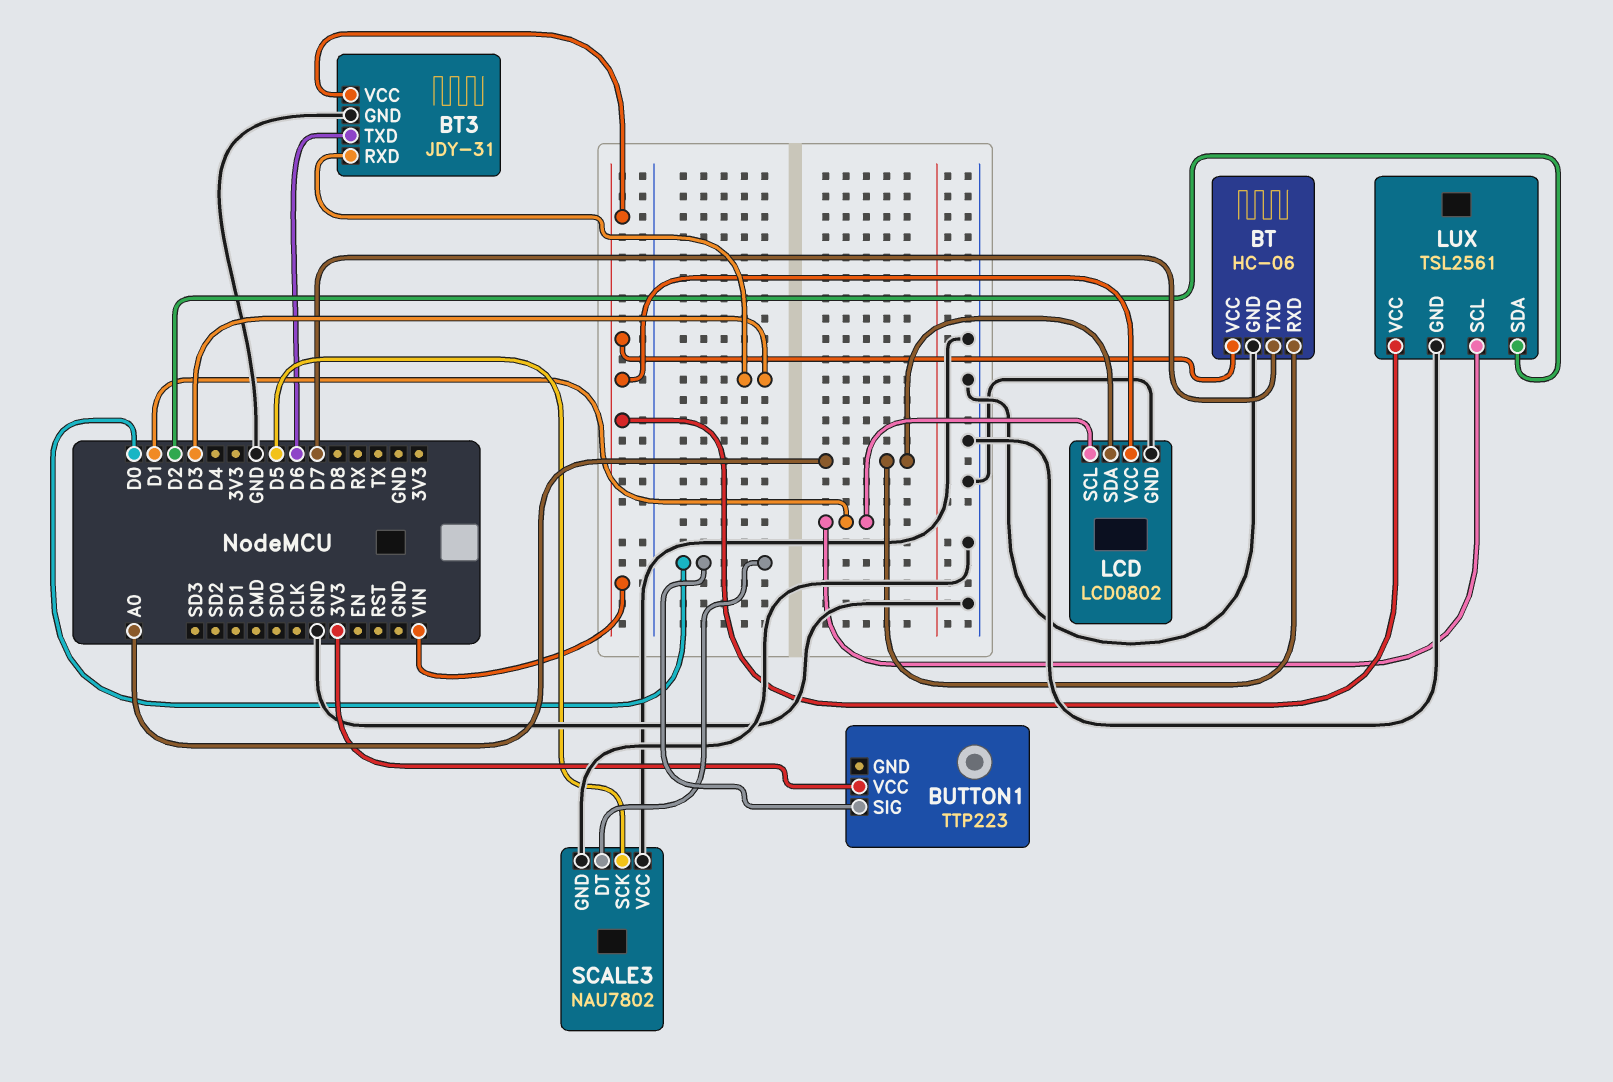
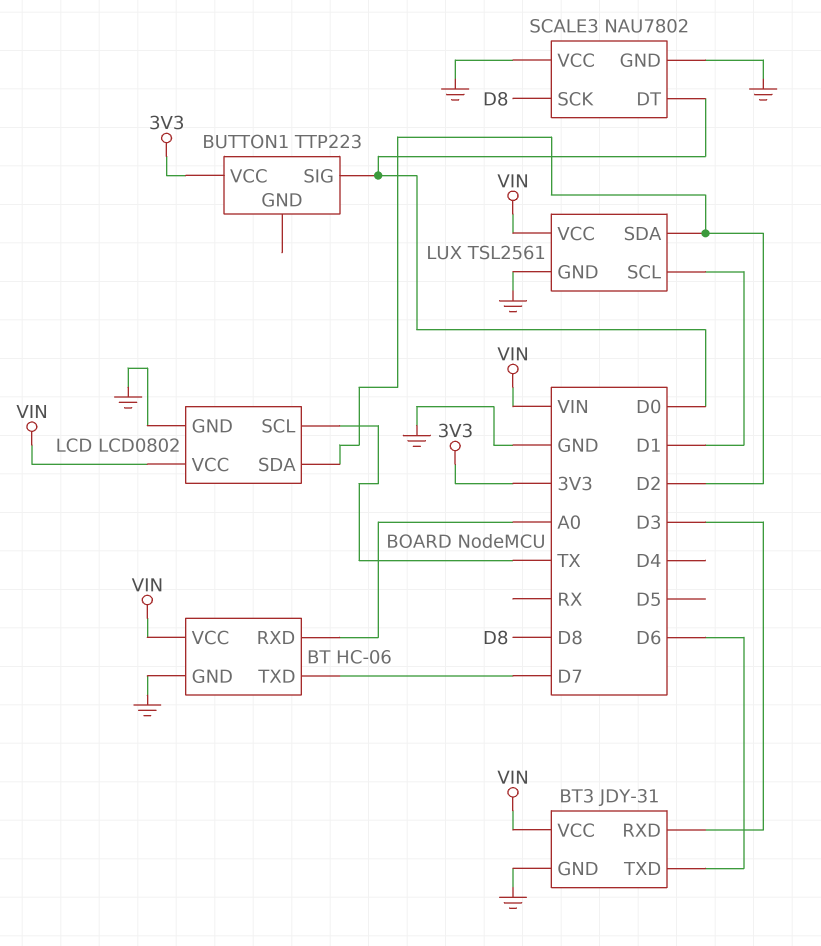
LCD pin SCL: D1 -> TX
LCD pin SDA: A0 -> D2
SCALE3 pin SCK: D5 -> D8

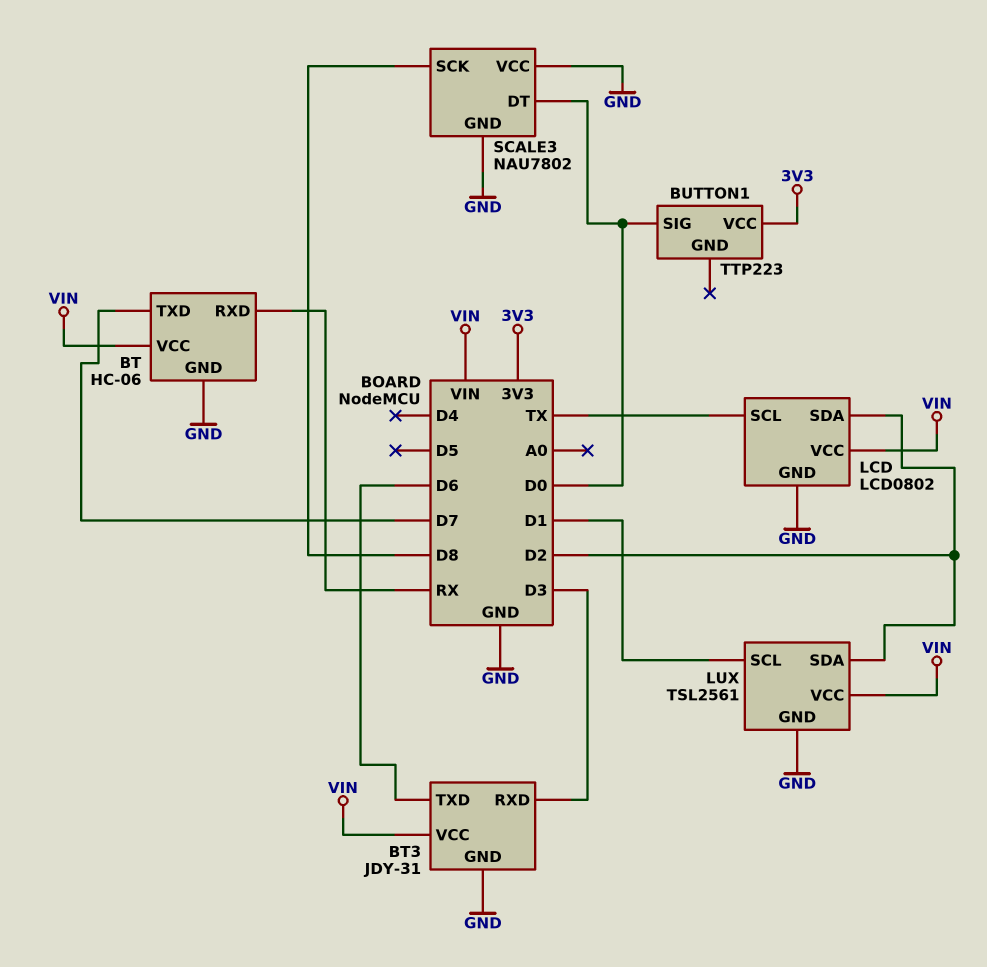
BT pin RXD: A0 -> RX

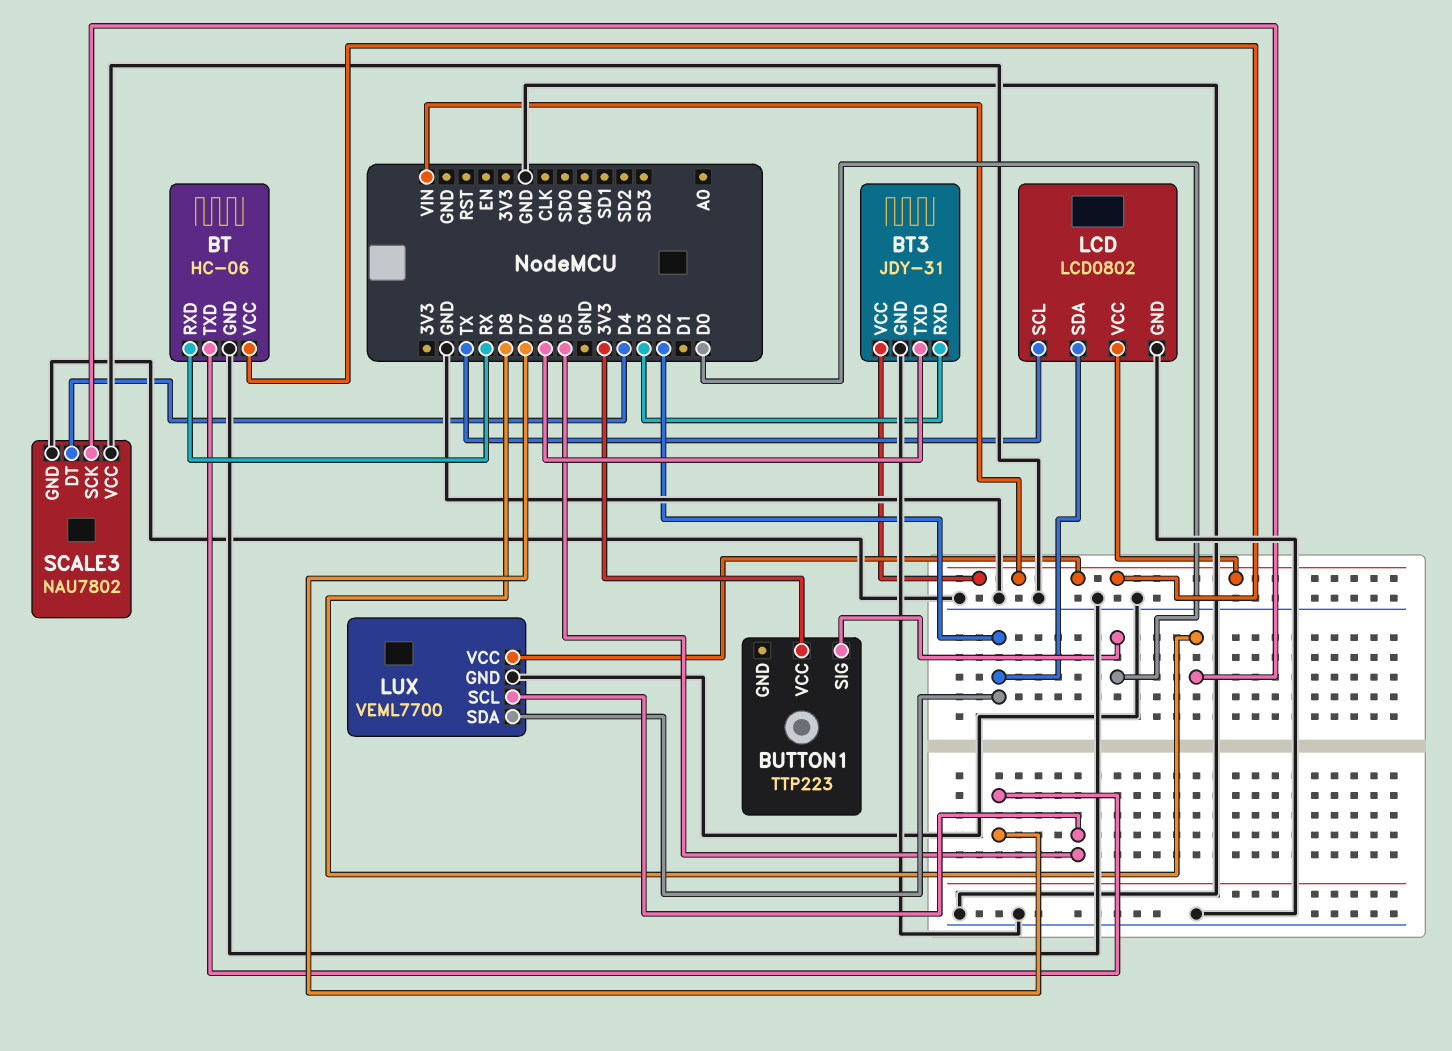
LUX: TSL2561 -> VEML7700
LUX pin SCL: D1 -> D5
SCALE3 pin DT: D0 -> D4

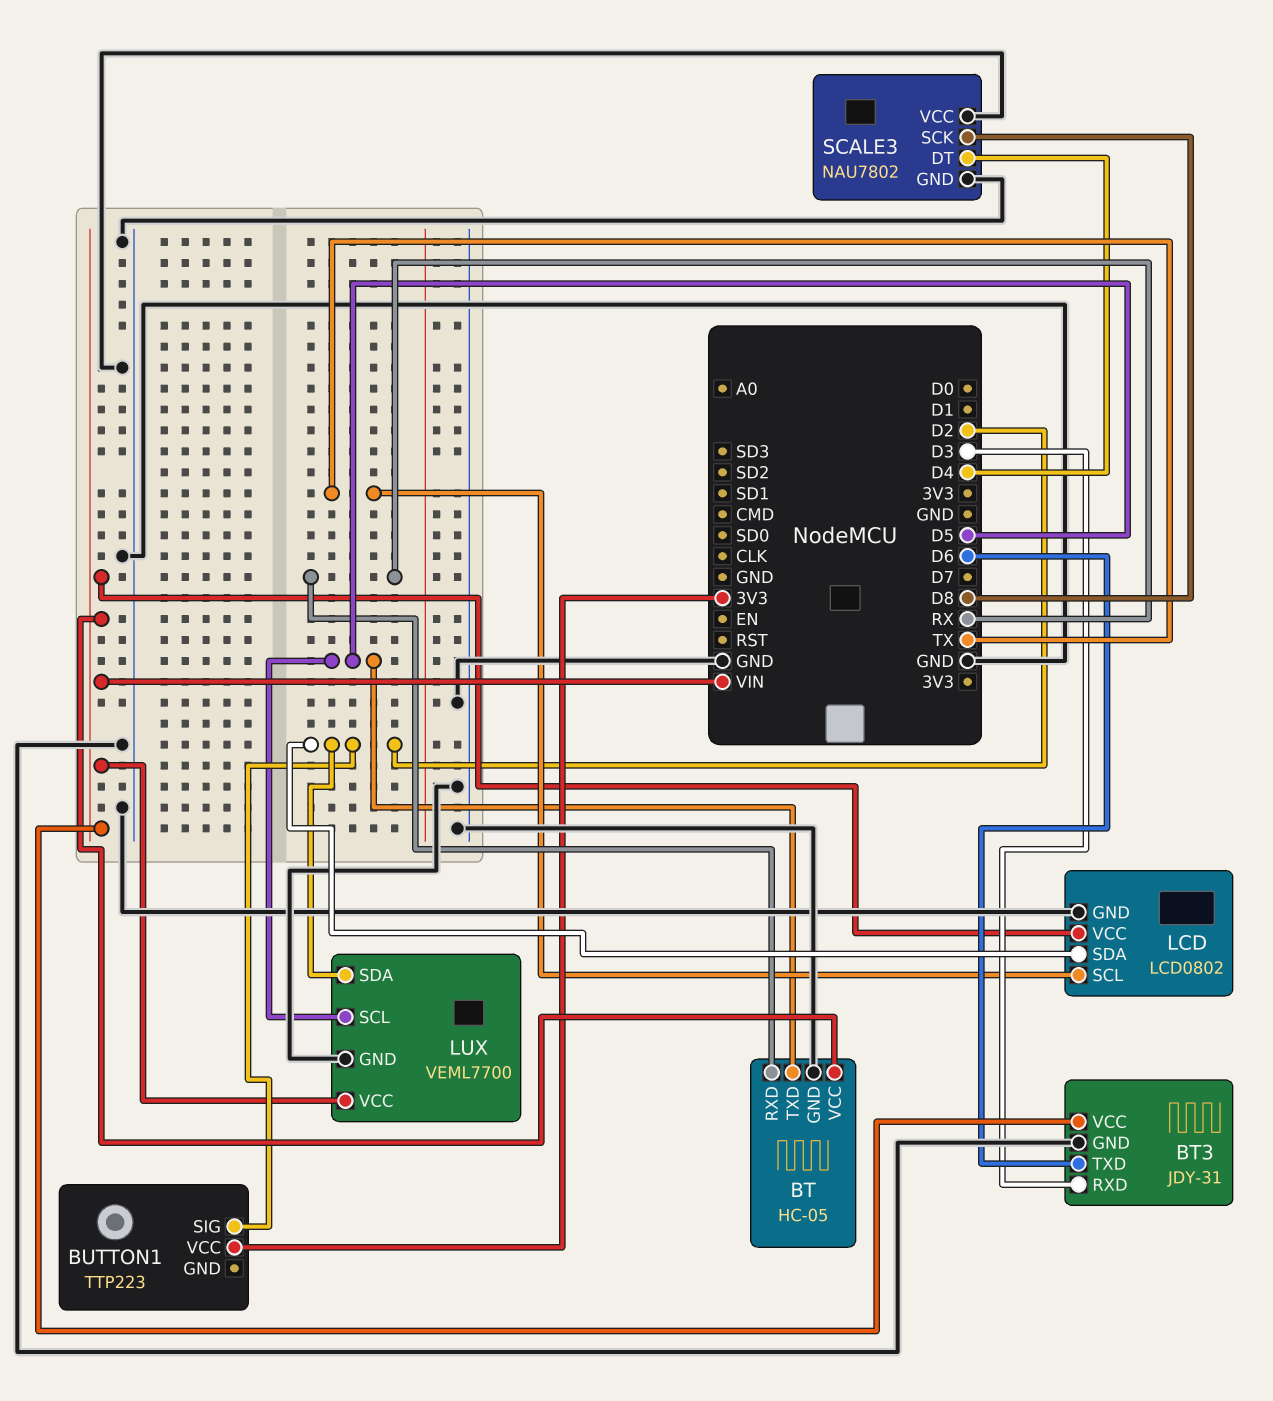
BT: HC-06 -> HC-05
BT pin TXD: D7 -> D5
BUTTON1 pin SIG: D0 -> D2

